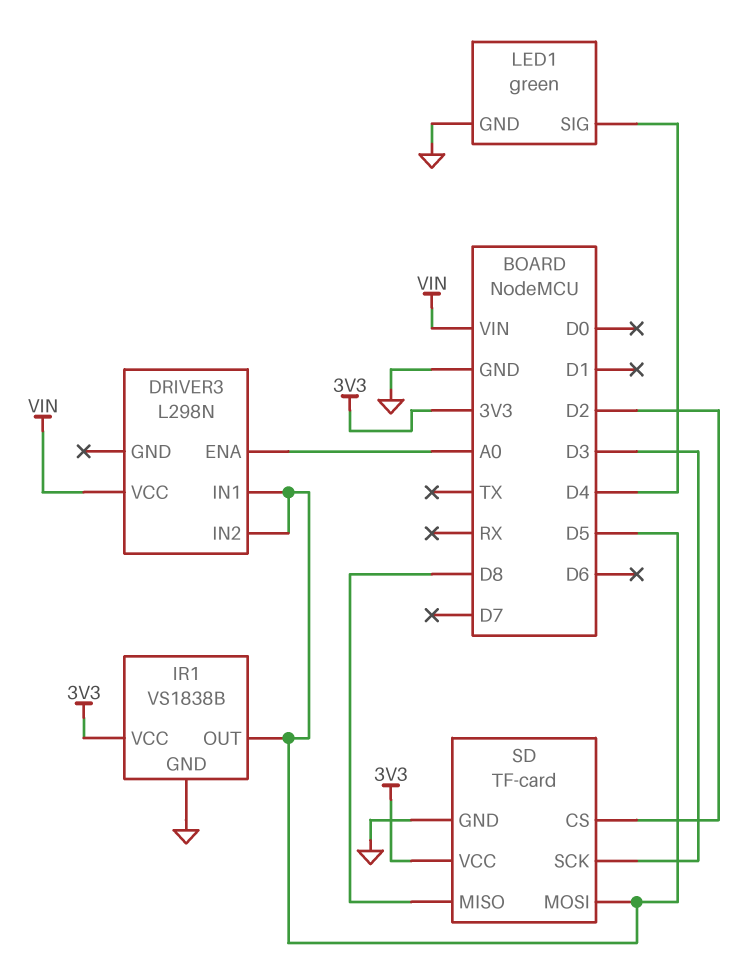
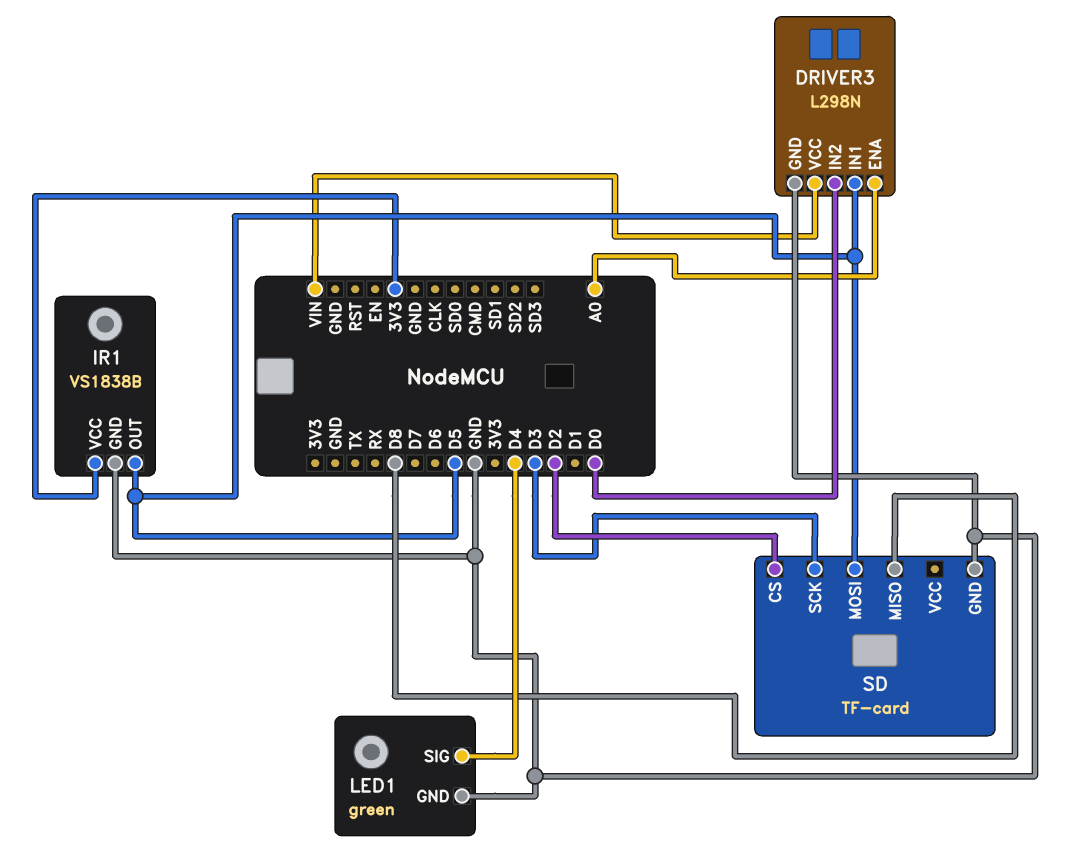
DRIVER3 pin GND: none -> GND
DRIVER3 pin IN2: D5 -> D0
SD pin VCC: 3V3 -> none

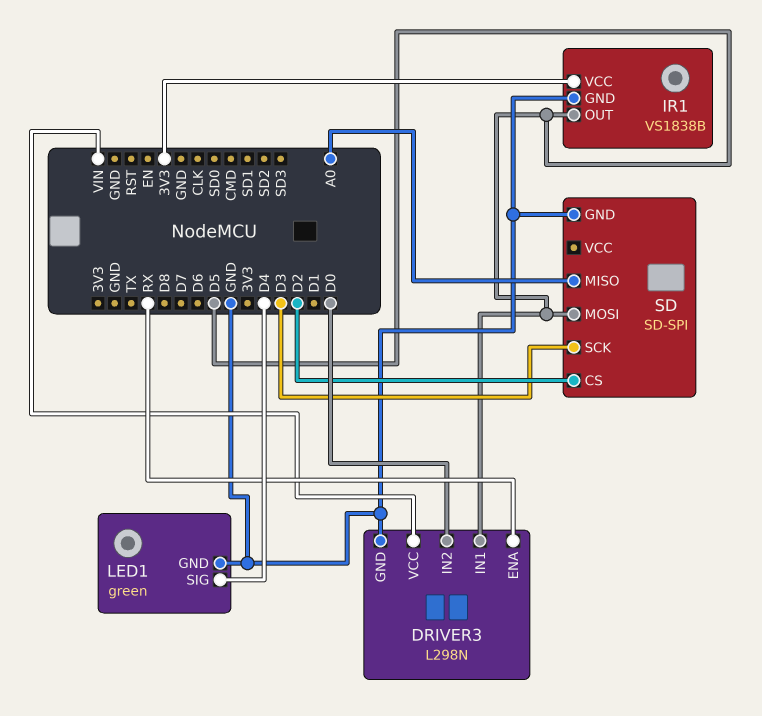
DRIVER3 pin ENA: A0 -> RX
SD: TF-card -> SD-SPI
SD pin MISO: D8 -> A0

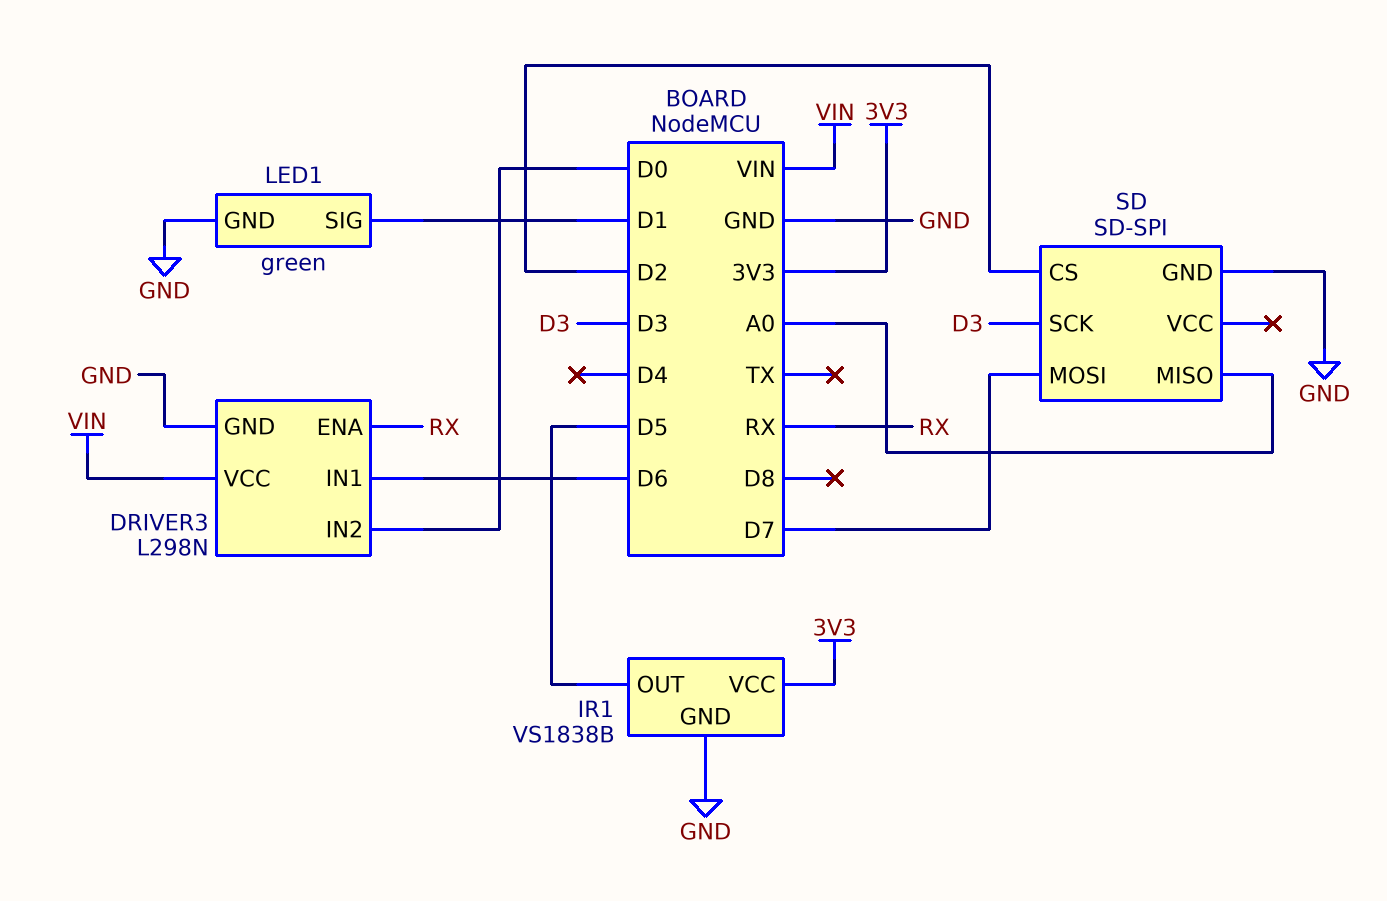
DRIVER3 pin IN1: D5 -> D6
LED1 pin SIG: D4 -> D1
SD pin MOSI: D5 -> D7

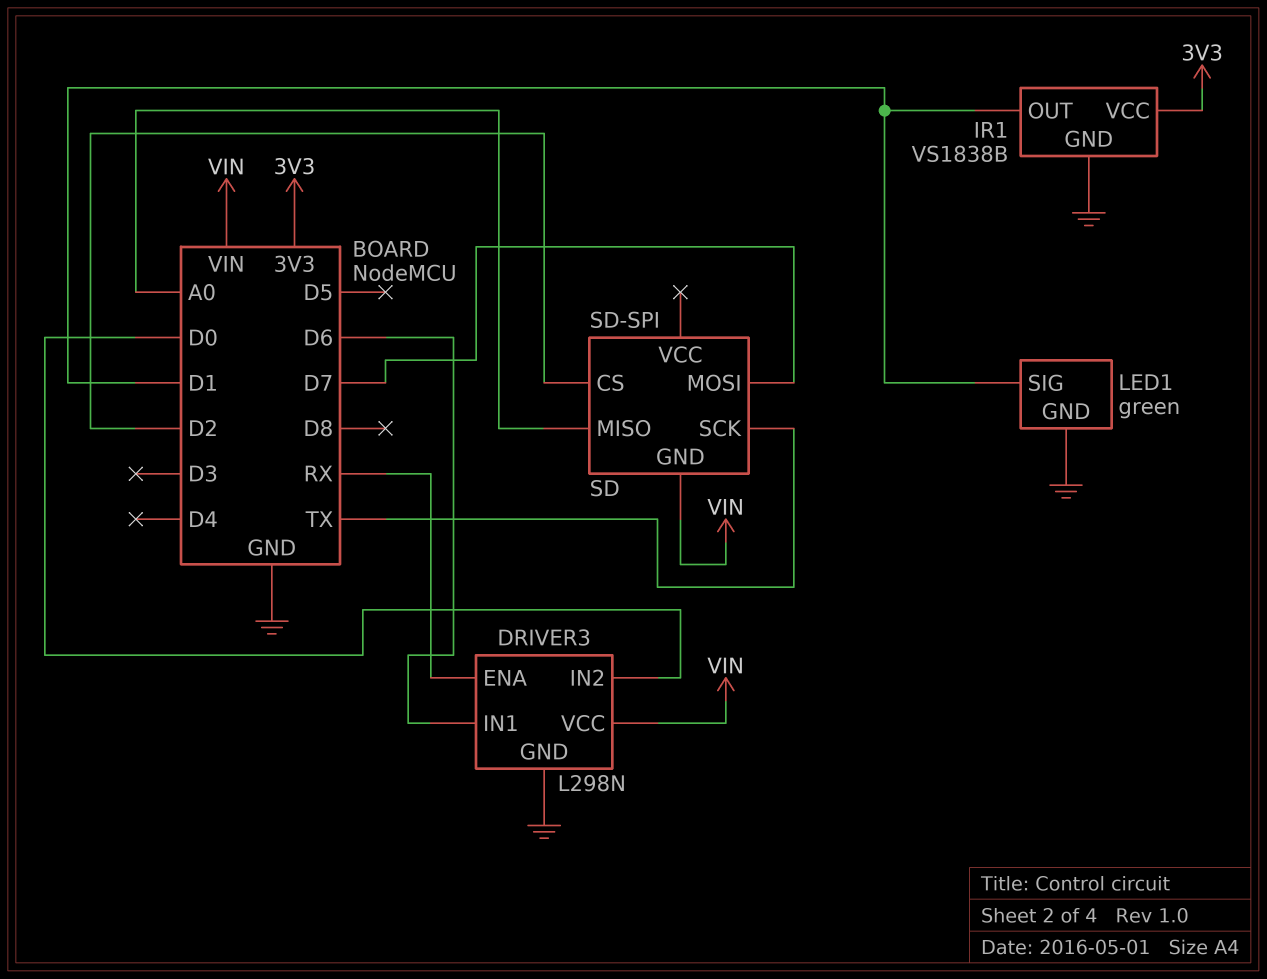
IR1 pin OUT: D5 -> D1
SD pin GND: GND -> VIN
SD pin SCK: D3 -> TX

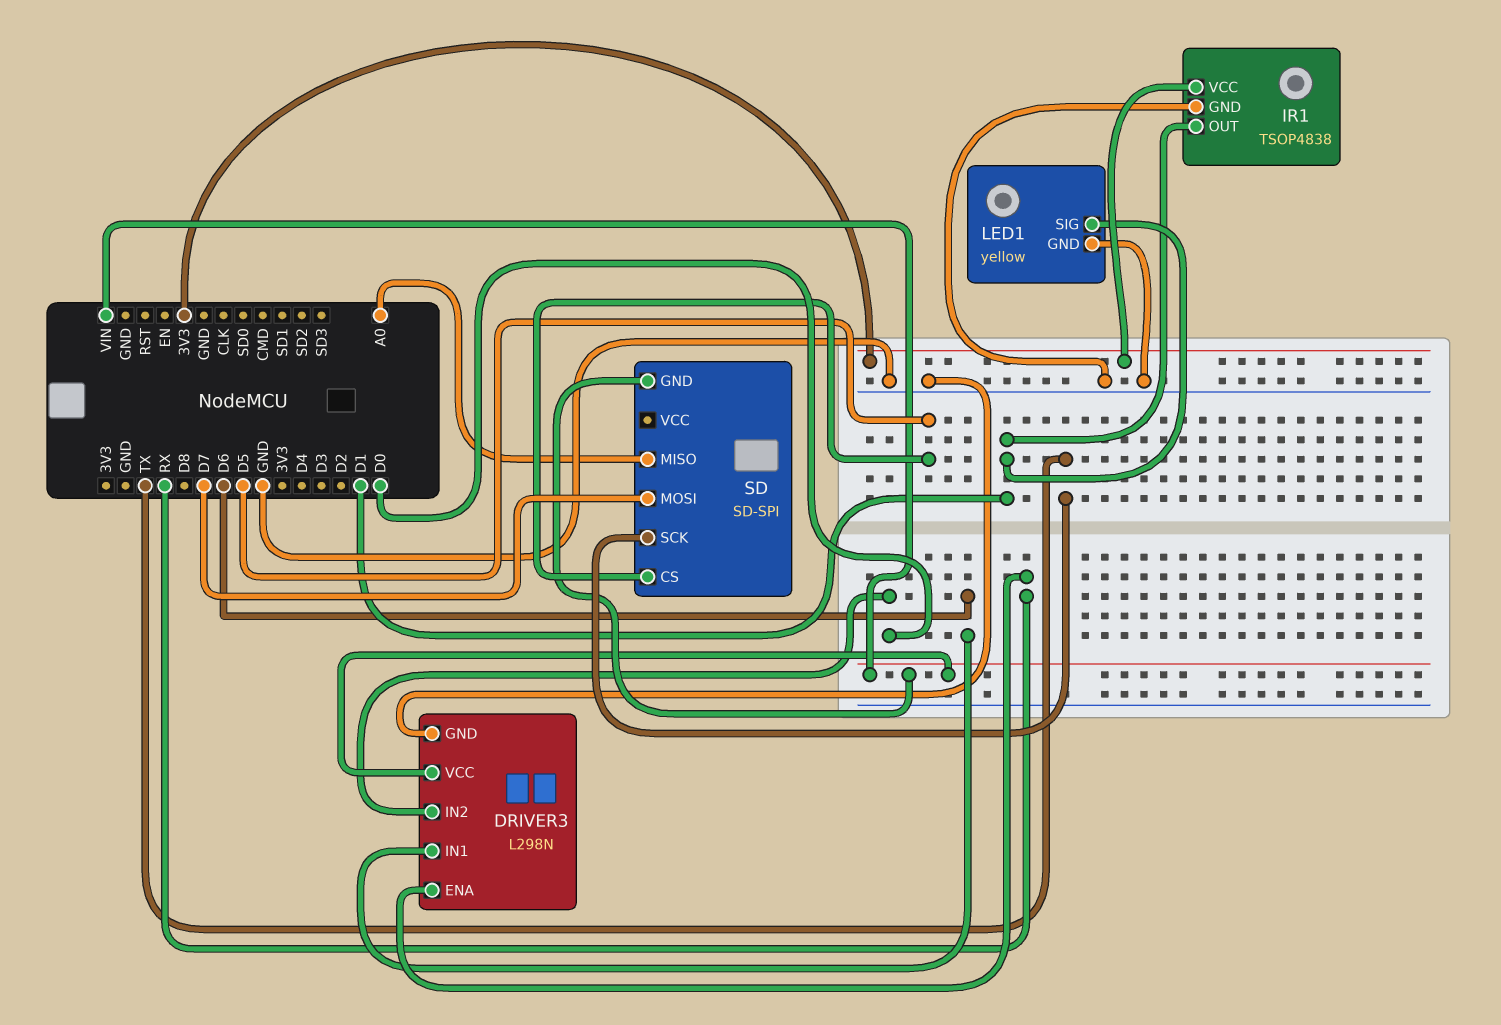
IR1: VS1838B -> TSOP4838
LED1: green -> yellow
SD pin CS: D2 -> D5

